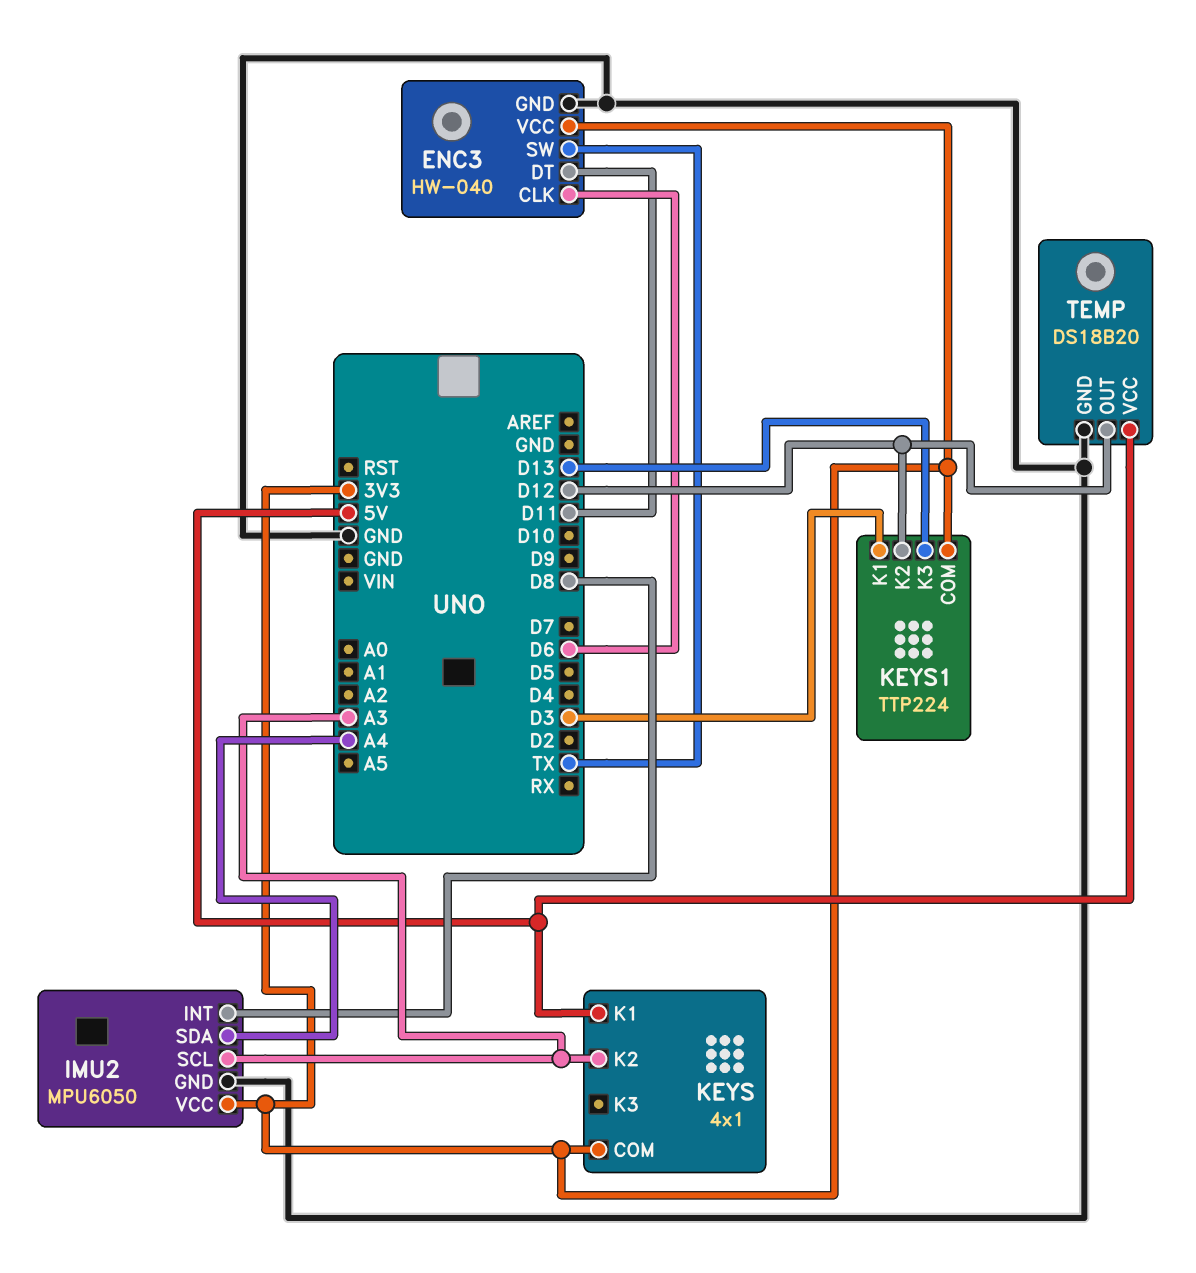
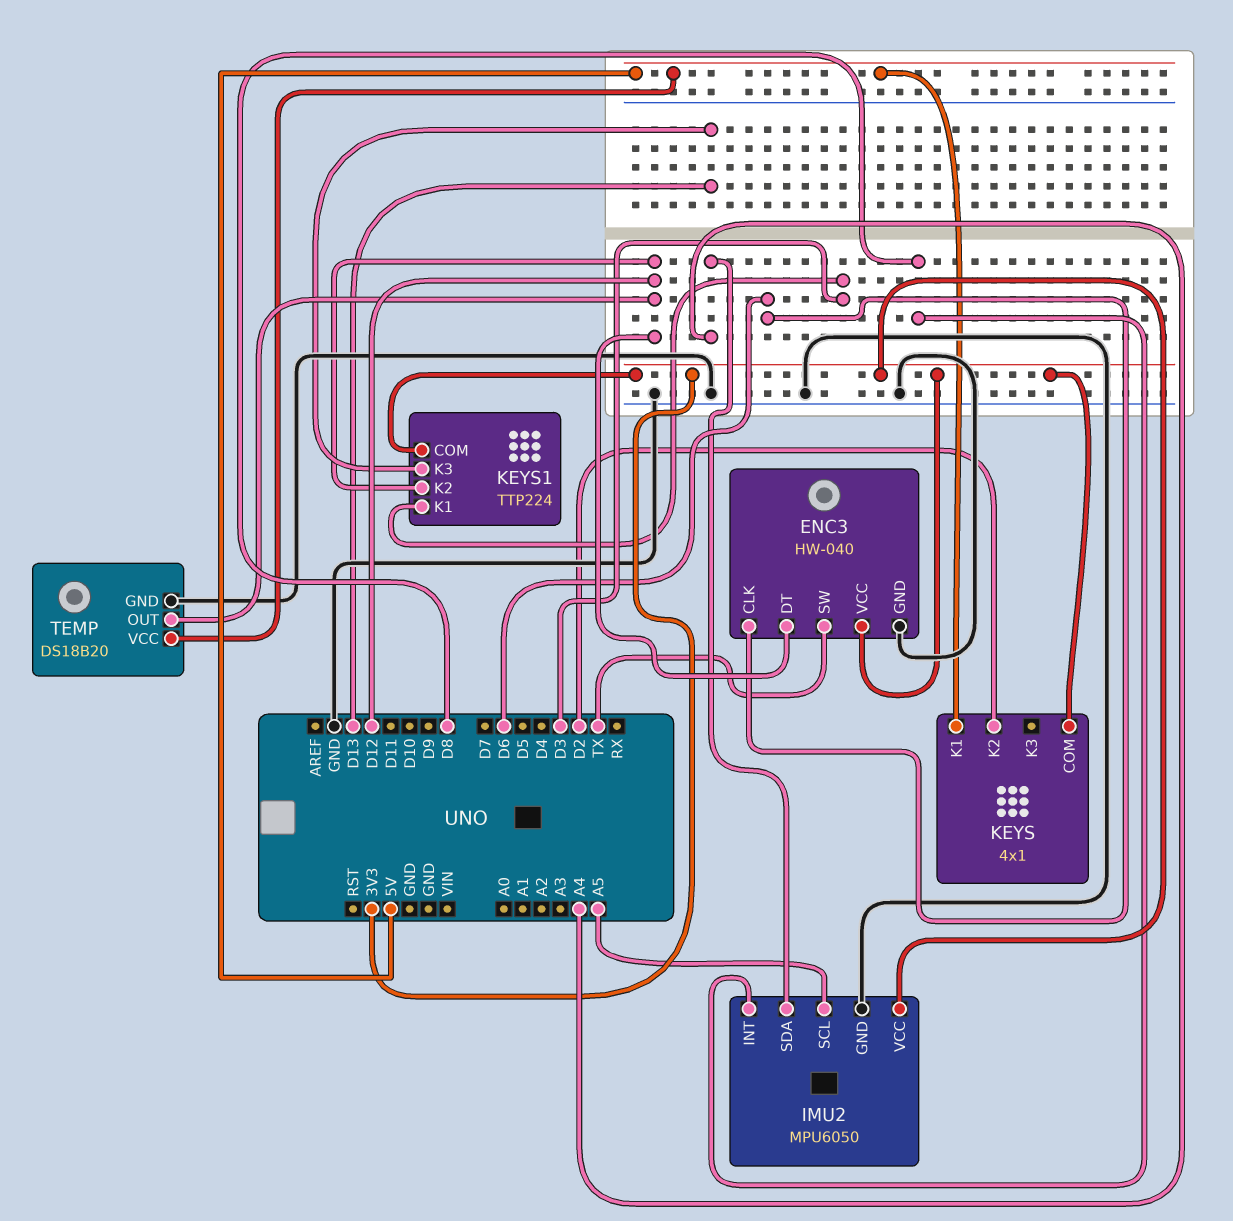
ENC3 pin DT: D11 -> D12
IMU2 pin SCL: A3 -> A5
KEYS pin K2: A3 -> D2

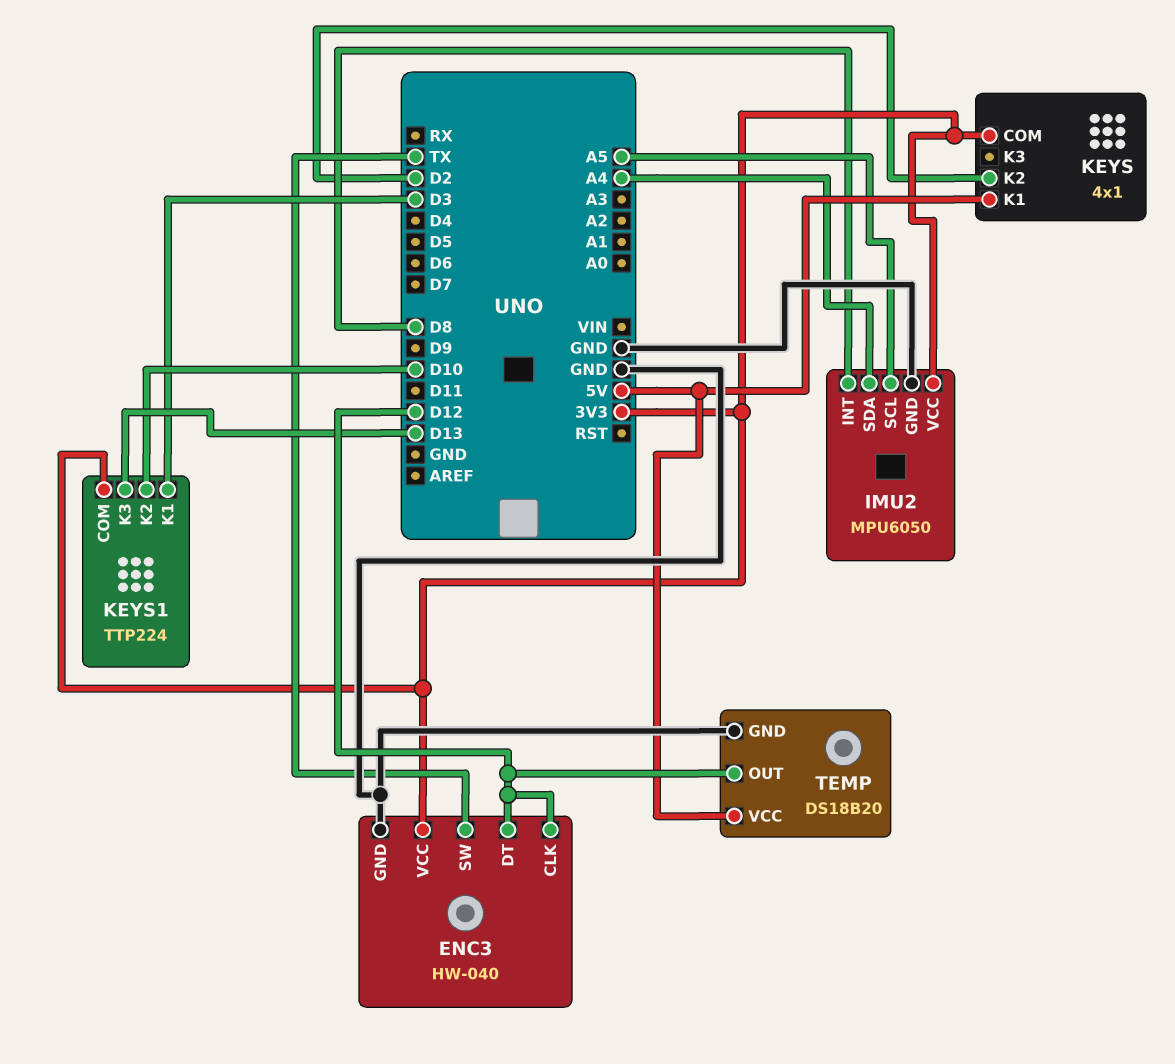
ENC3 pin CLK: D6 -> D12
KEYS1 pin K2: D12 -> D10

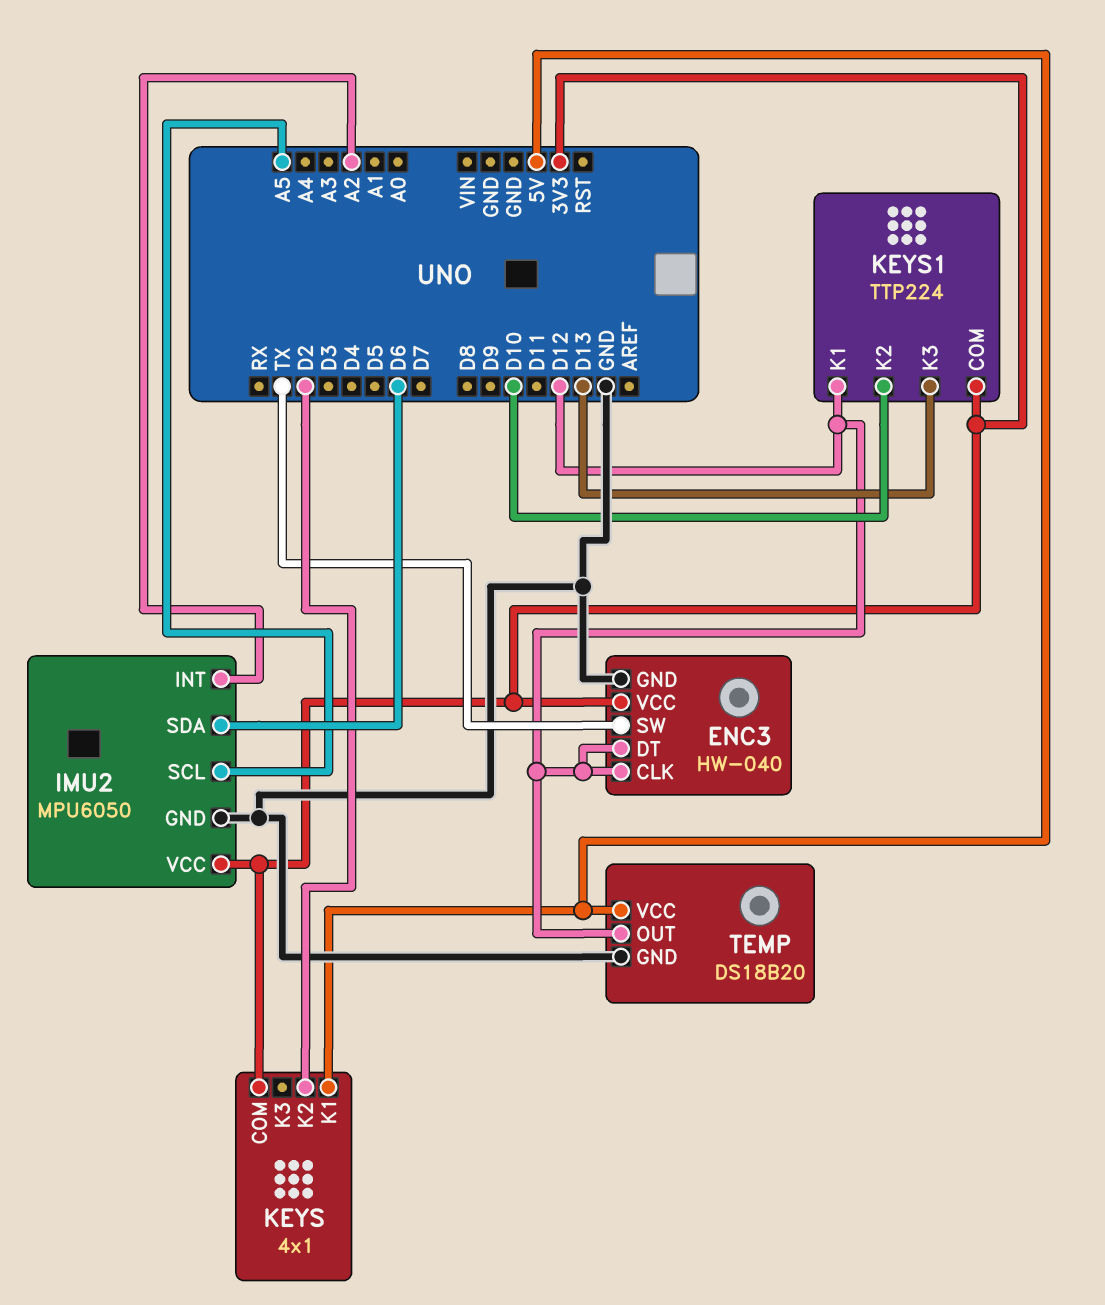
IMU2 pin INT: D8 -> A2
IMU2 pin SDA: A4 -> D6
KEYS1 pin K1: D3 -> D12

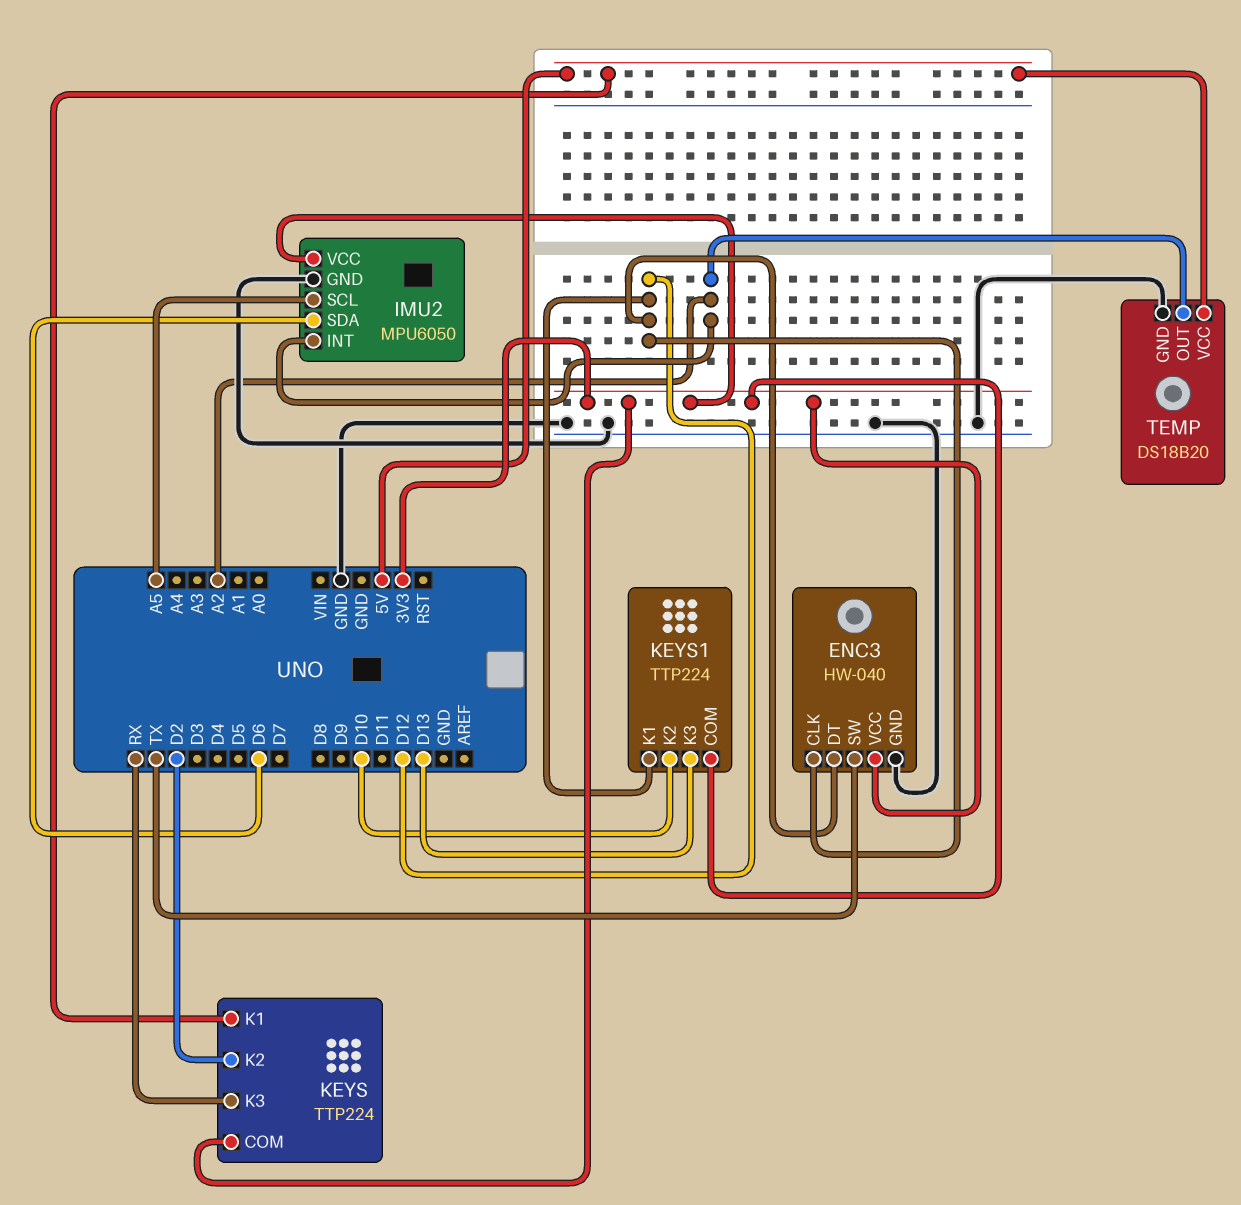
KEYS: 4x1 -> TTP224
KEYS pin K3: none -> RX
TEMP pin OUT: D12 -> A2

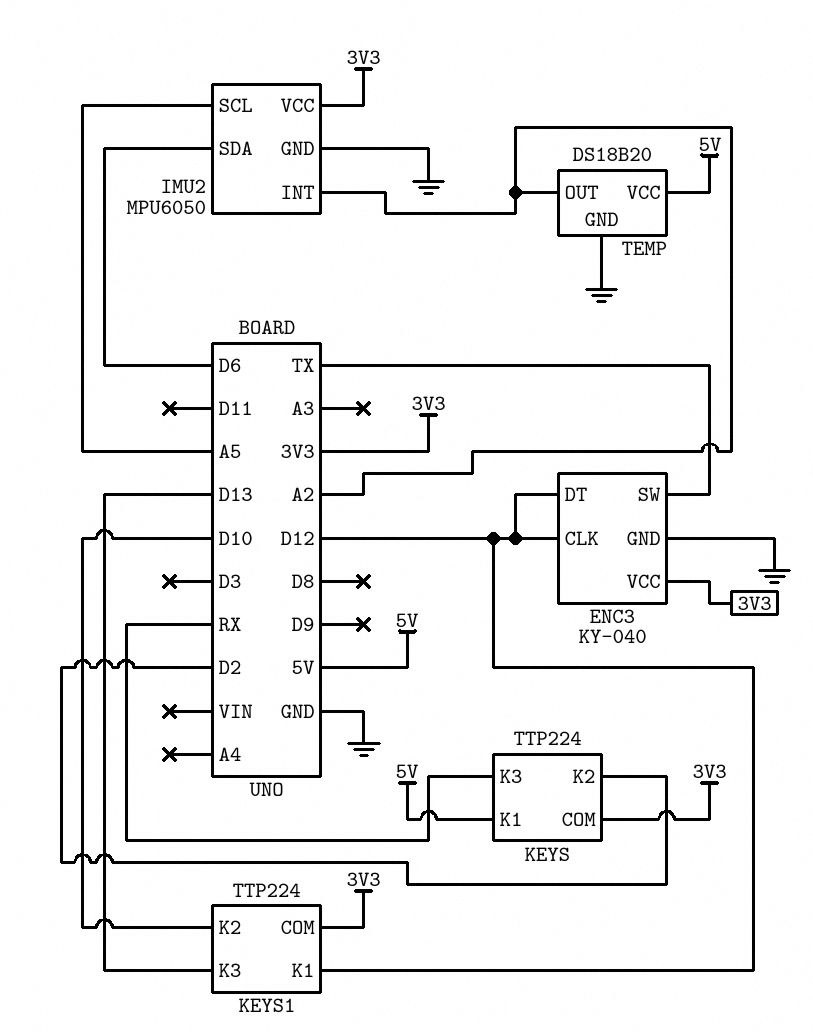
ENC3: HW-040 -> KY-040

